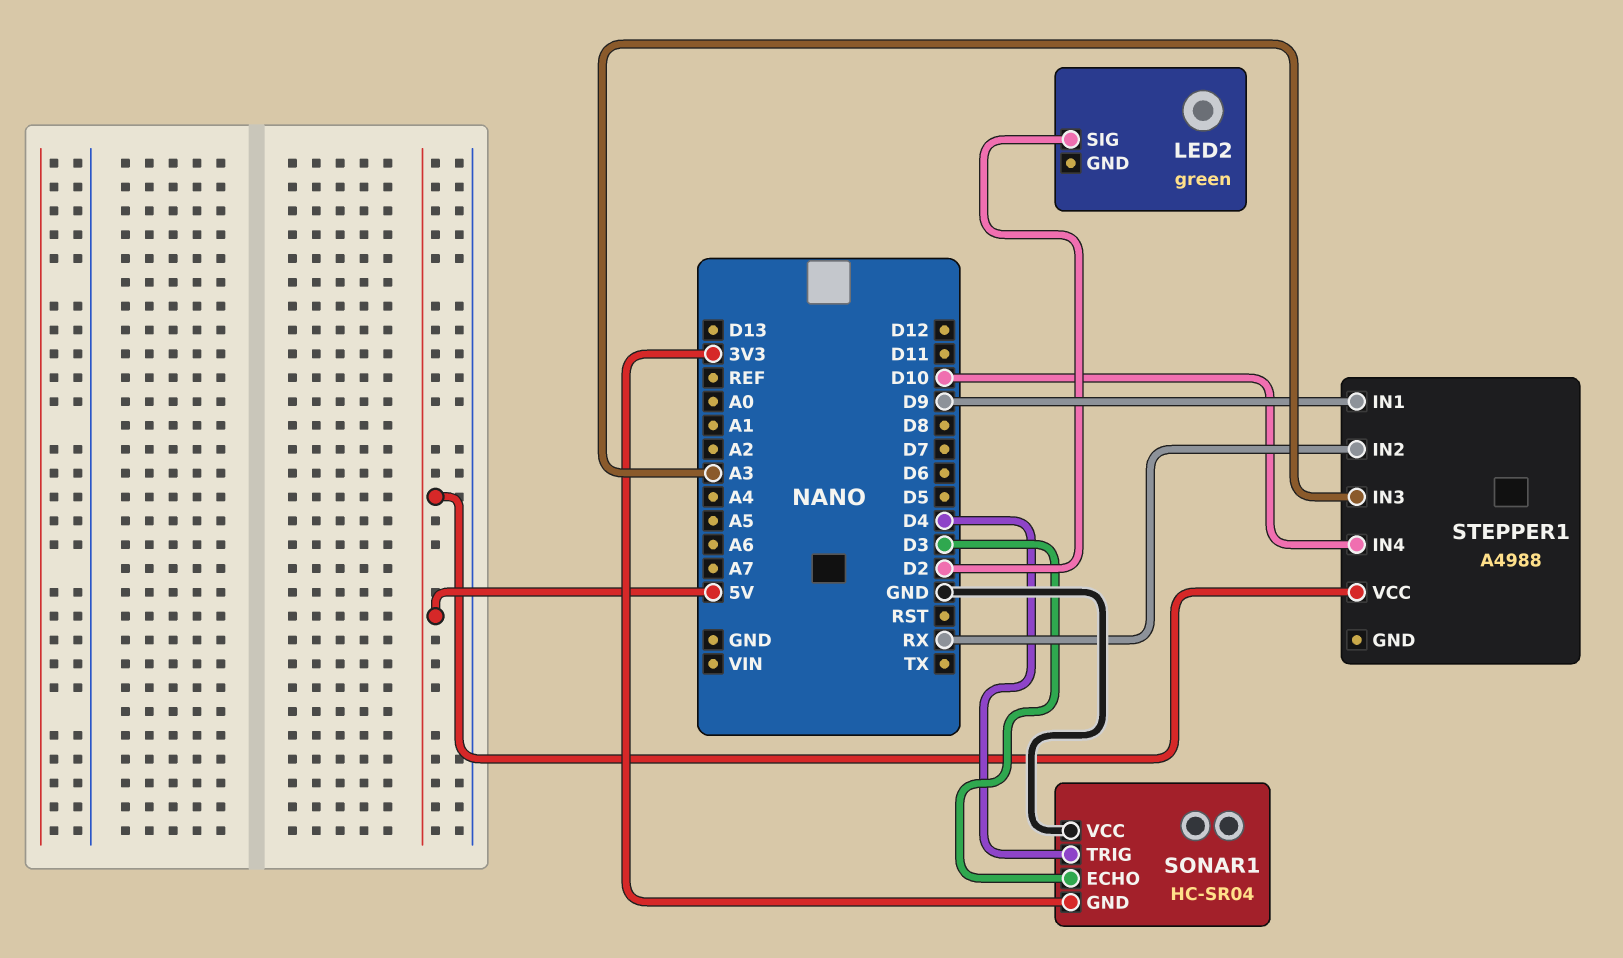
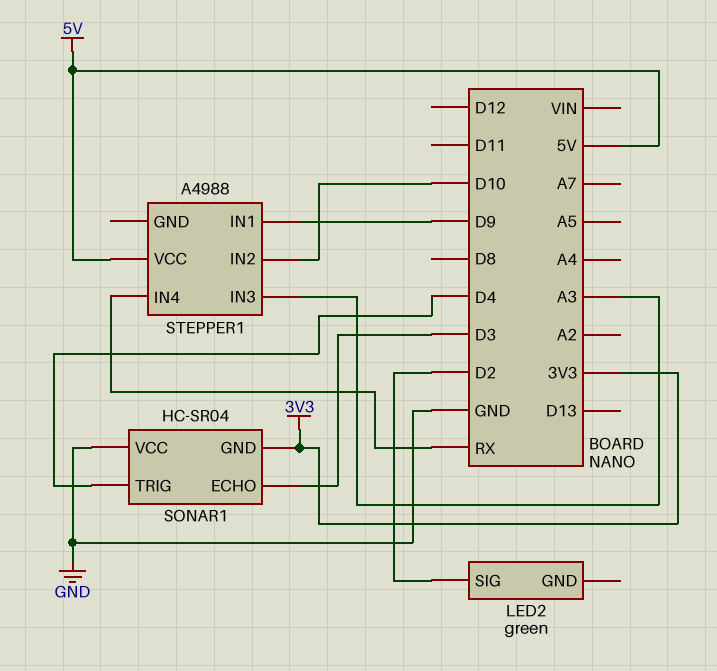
STEPPER1 pin IN2: RX -> D10
STEPPER1 pin IN4: D10 -> RX

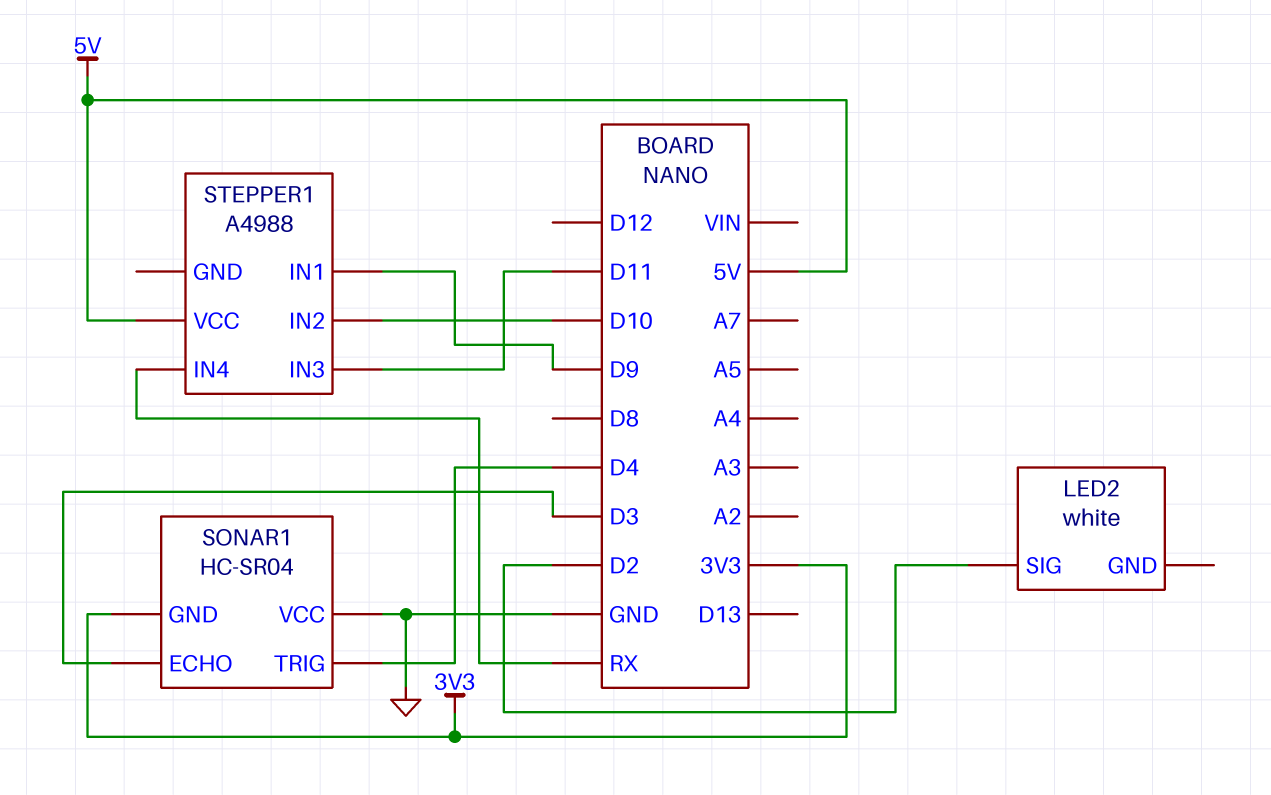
LED2: green -> white
STEPPER1 pin IN3: A3 -> D11

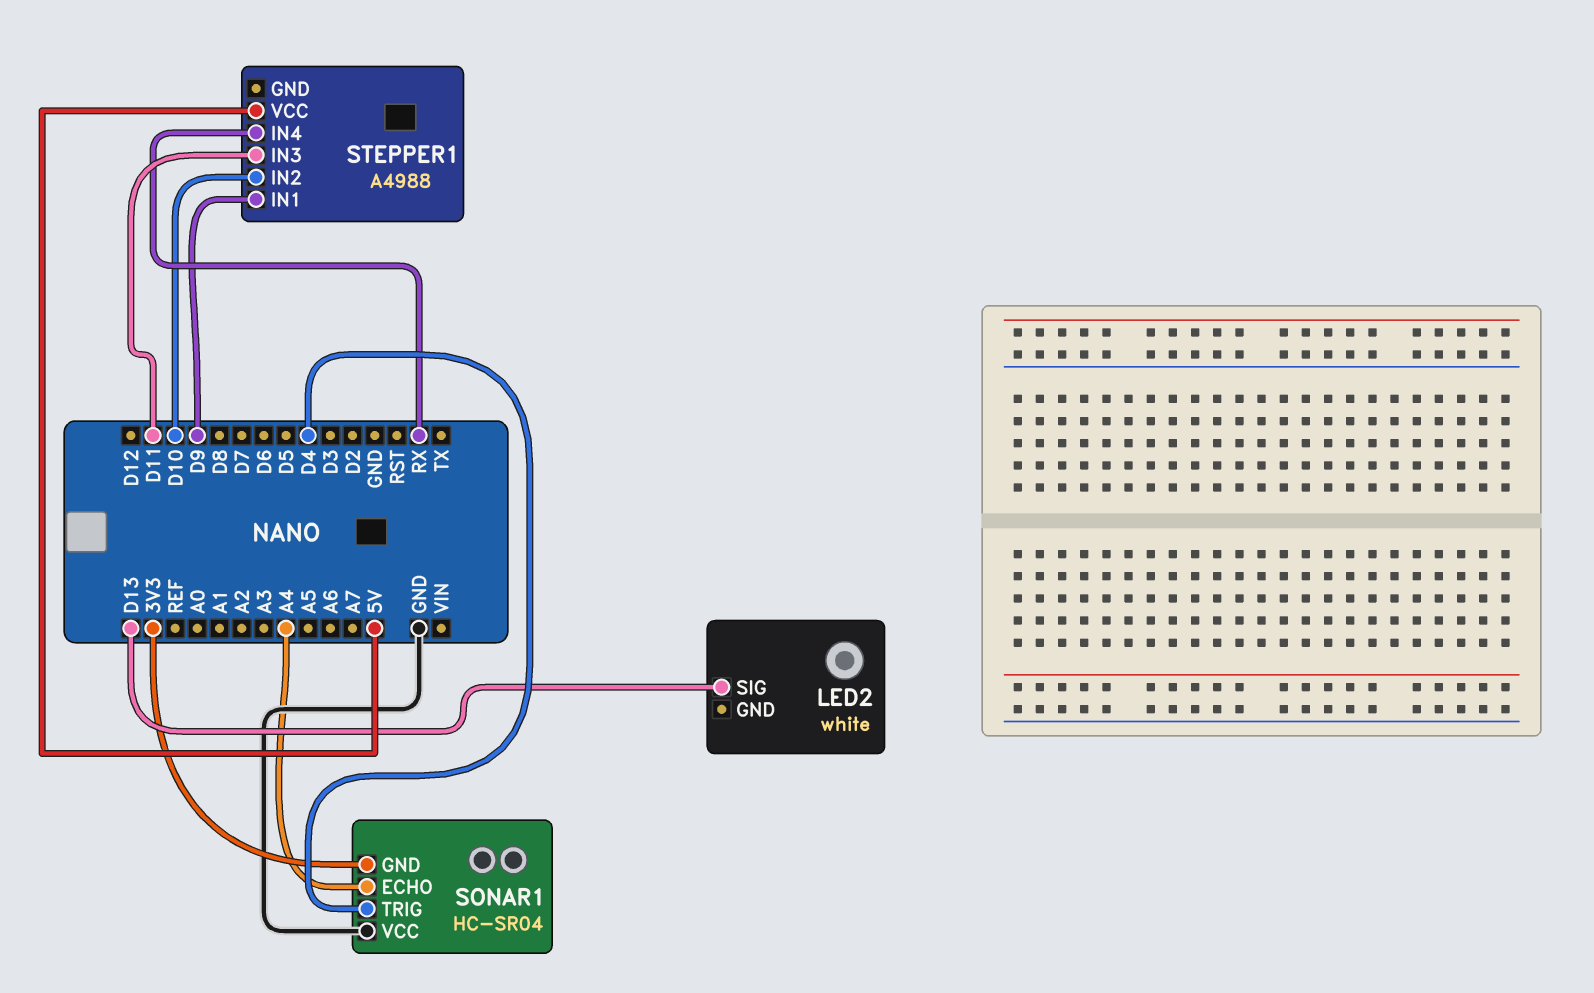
LED2 pin SIG: D2 -> D13
SONAR1 pin ECHO: D3 -> A4

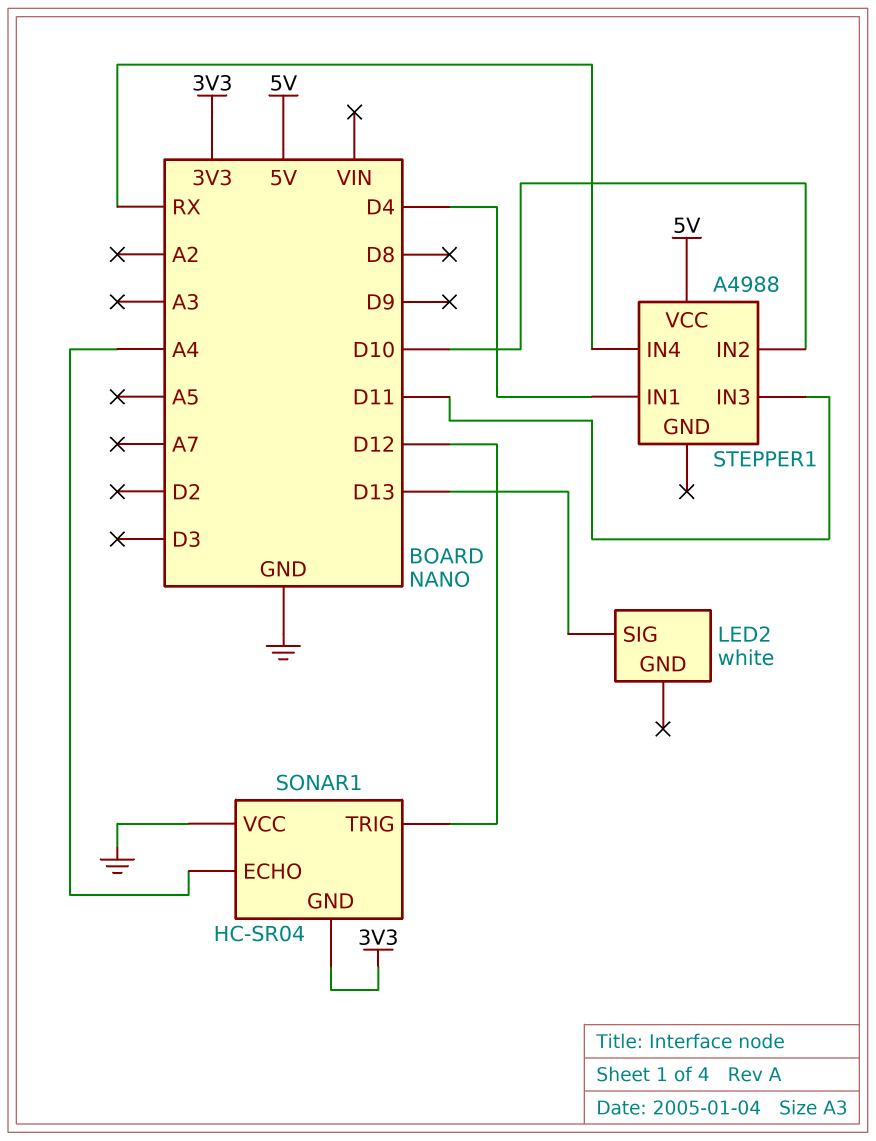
SONAR1 pin TRIG: D4 -> D12
STEPPER1 pin IN1: D9 -> D4

